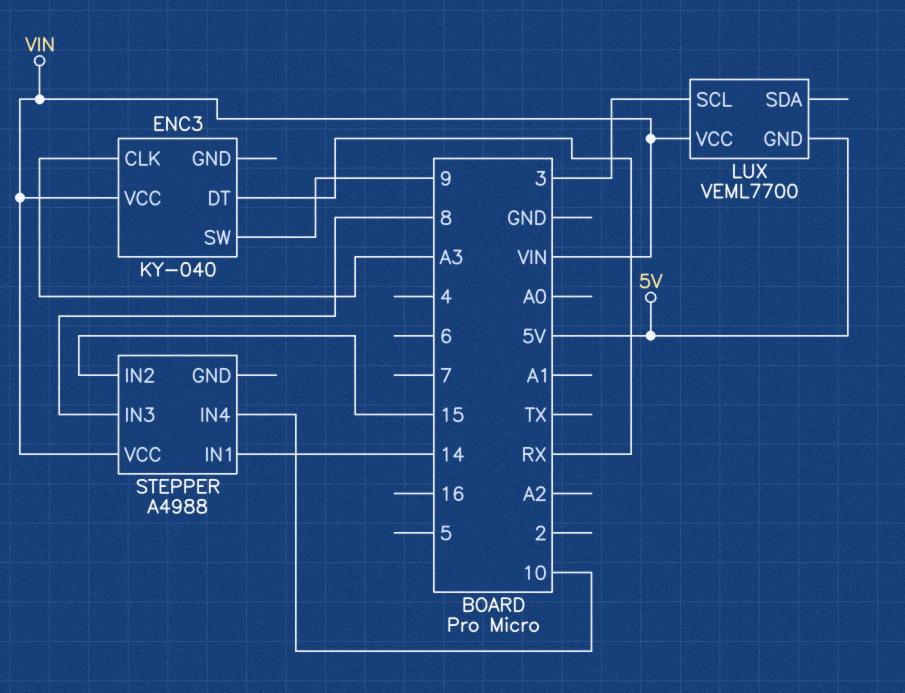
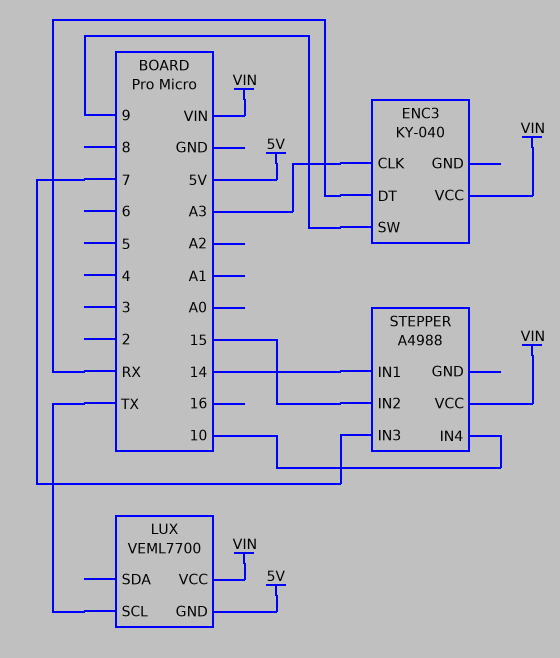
LUX pin SCL: 3 -> TX
STEPPER pin IN3: 8 -> 7

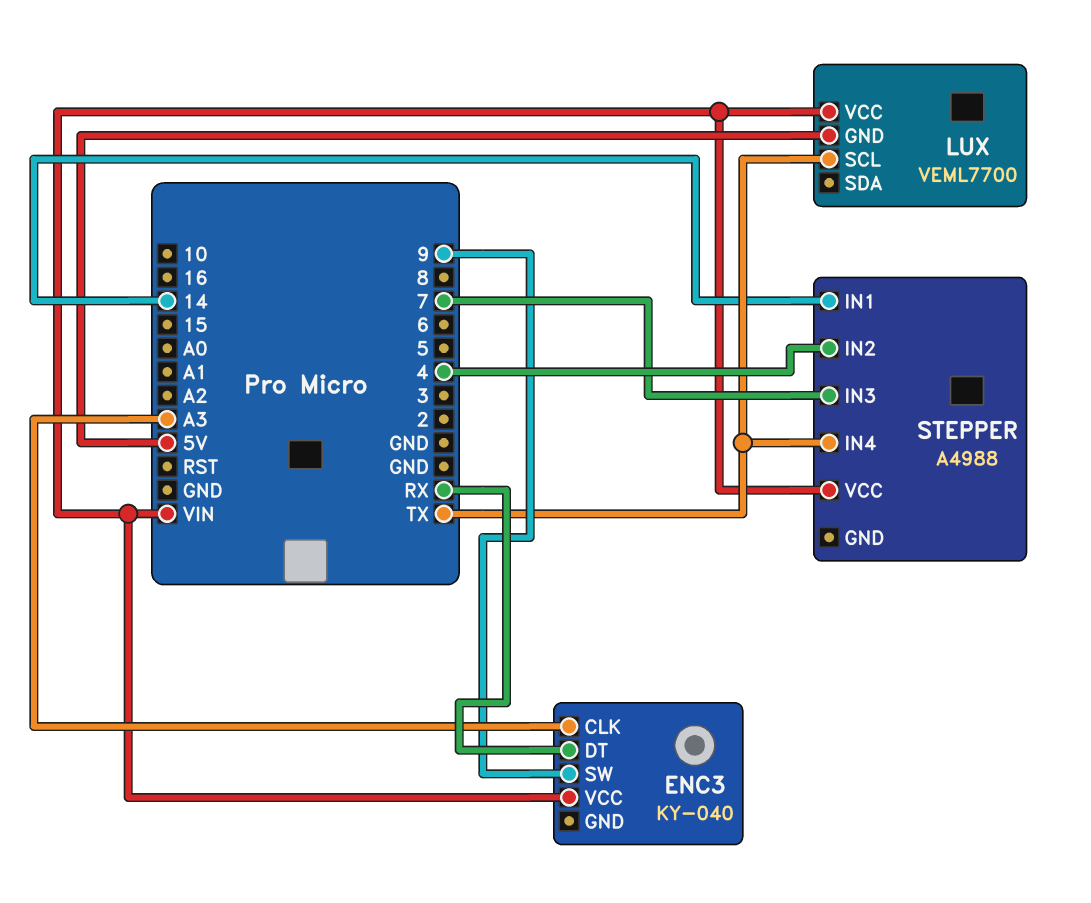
STEPPER pin IN2: 15 -> 4
STEPPER pin IN4: 10 -> TX

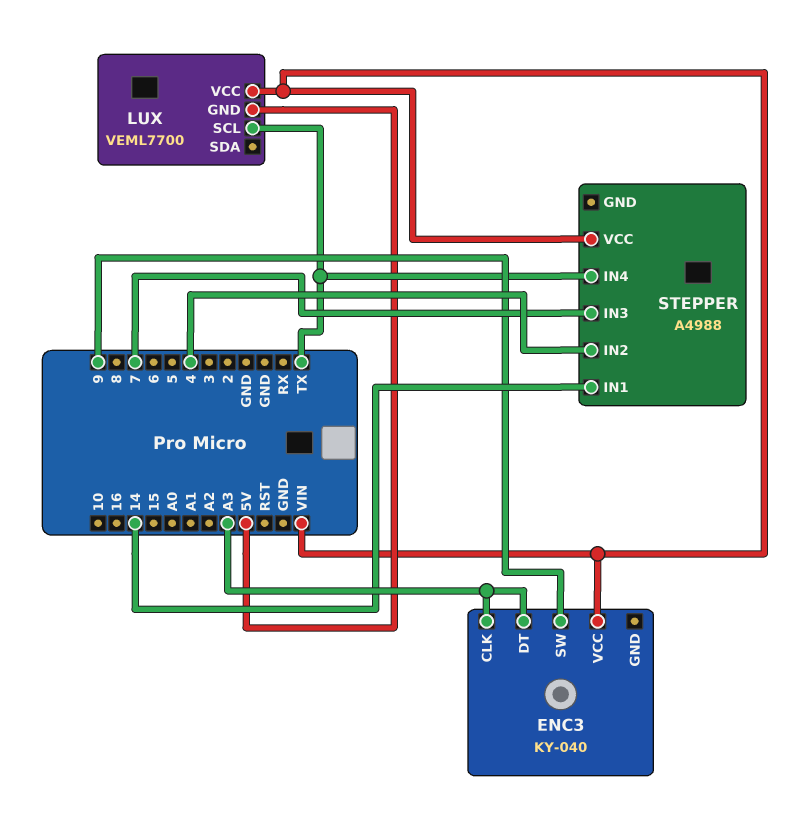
ENC3 pin DT: RX -> A3

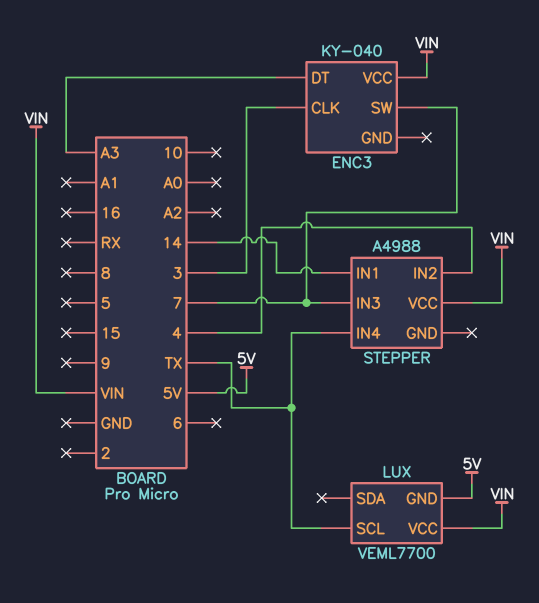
ENC3 pin CLK: A3 -> 3
ENC3 pin SW: 9 -> 7

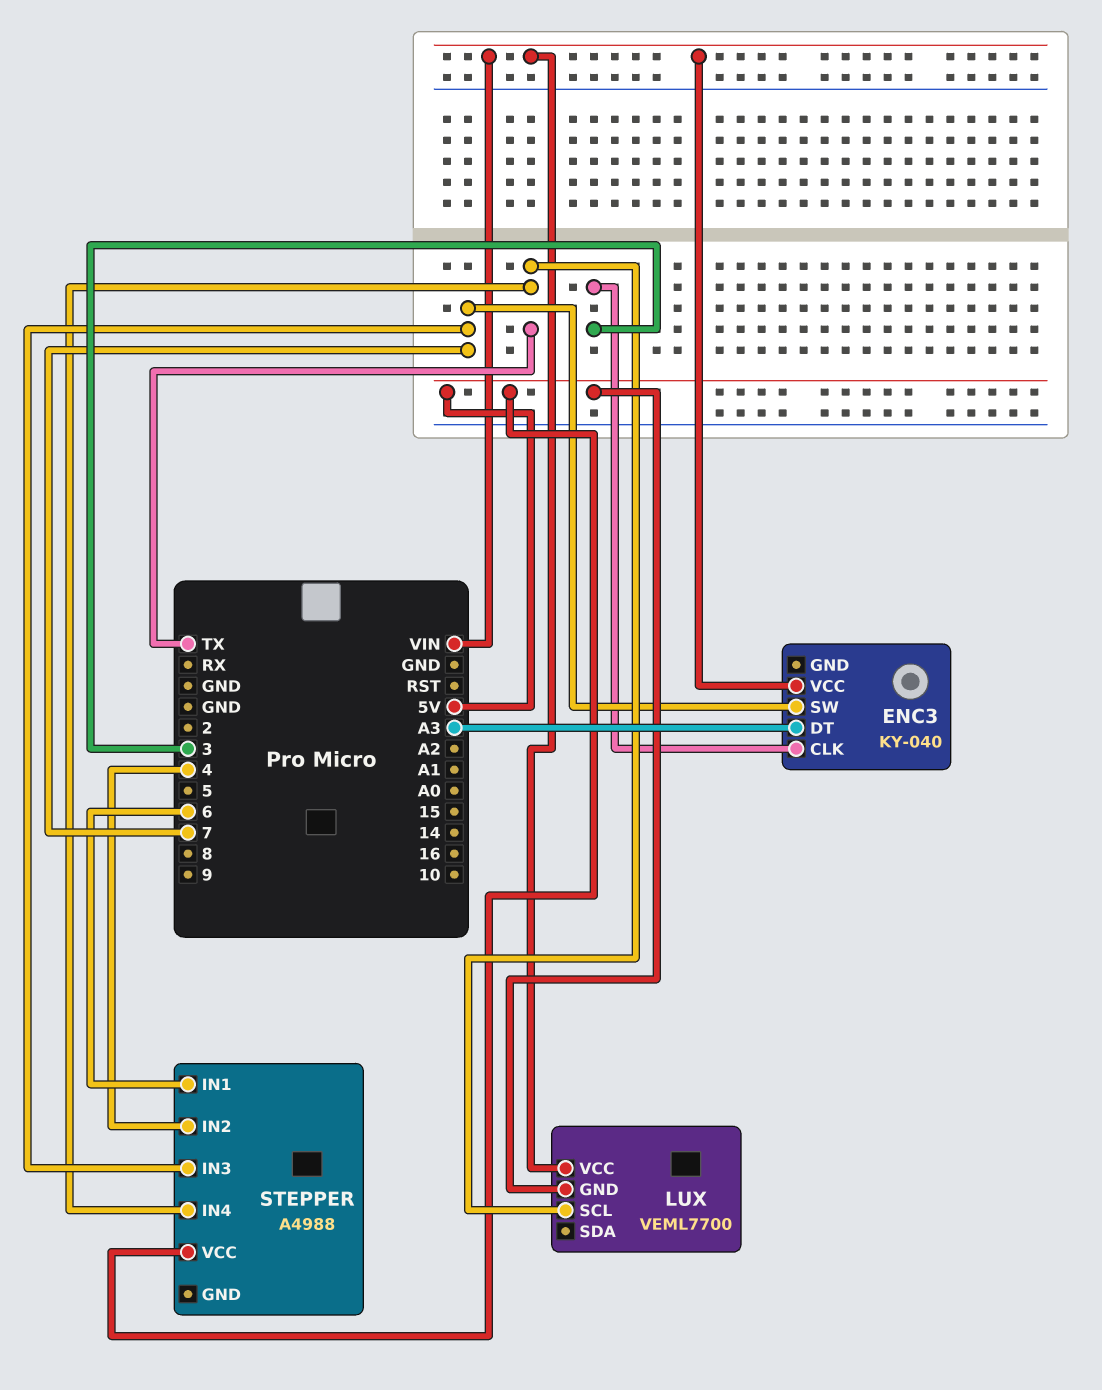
STEPPER pin IN1: 14 -> 6
STEPPER pin VCC: VIN -> 5V

